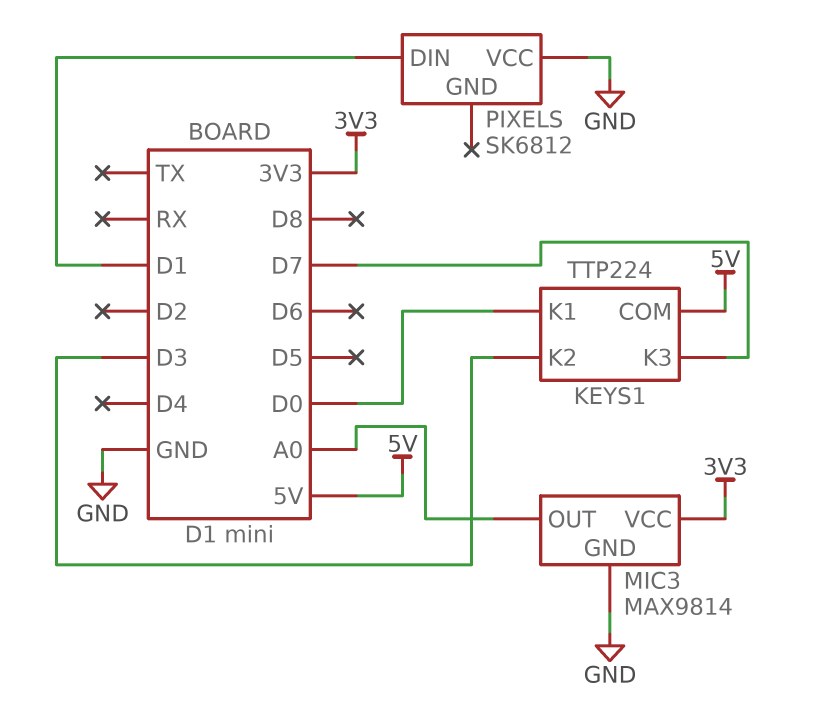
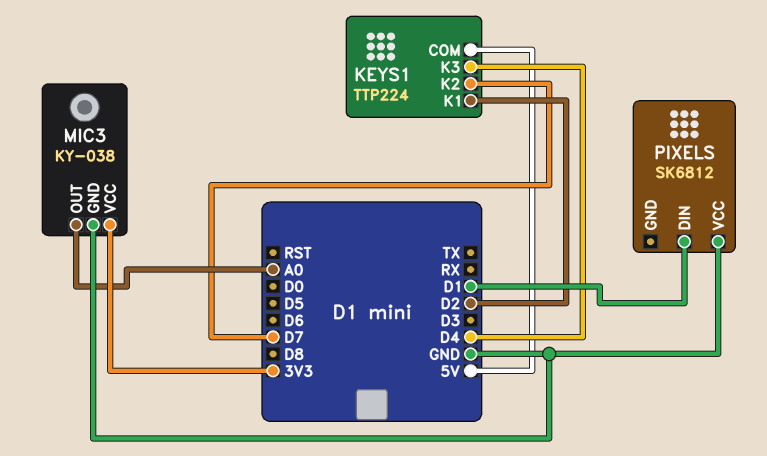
KEYS1 pin K1: D0 -> D2
KEYS1 pin K2: D3 -> D7
KEYS1 pin K3: D7 -> D4
MIC3: MAX9814 -> KY-038

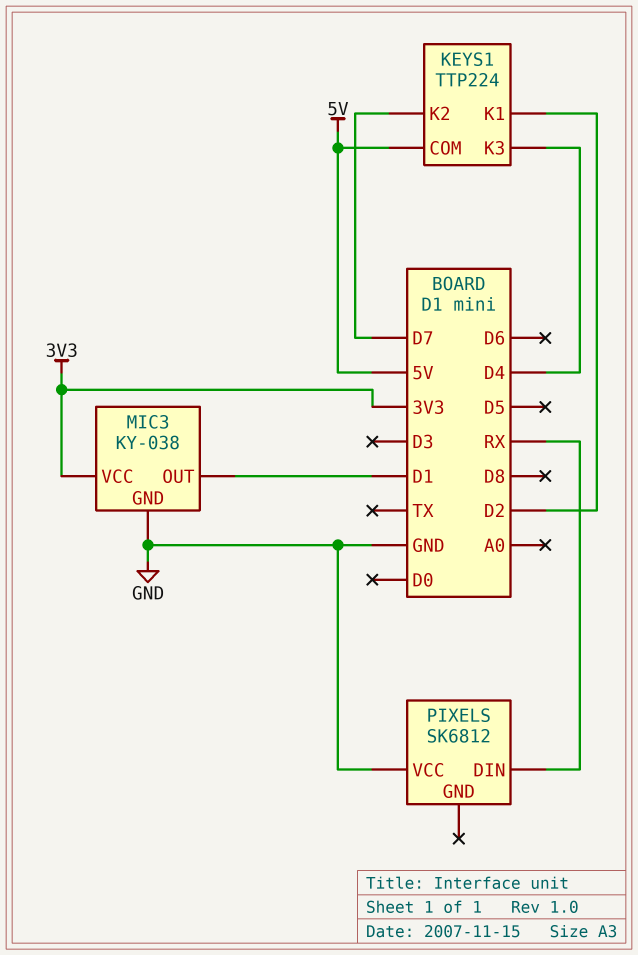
MIC3 pin OUT: A0 -> D1
PIXELS pin DIN: D1 -> RX

